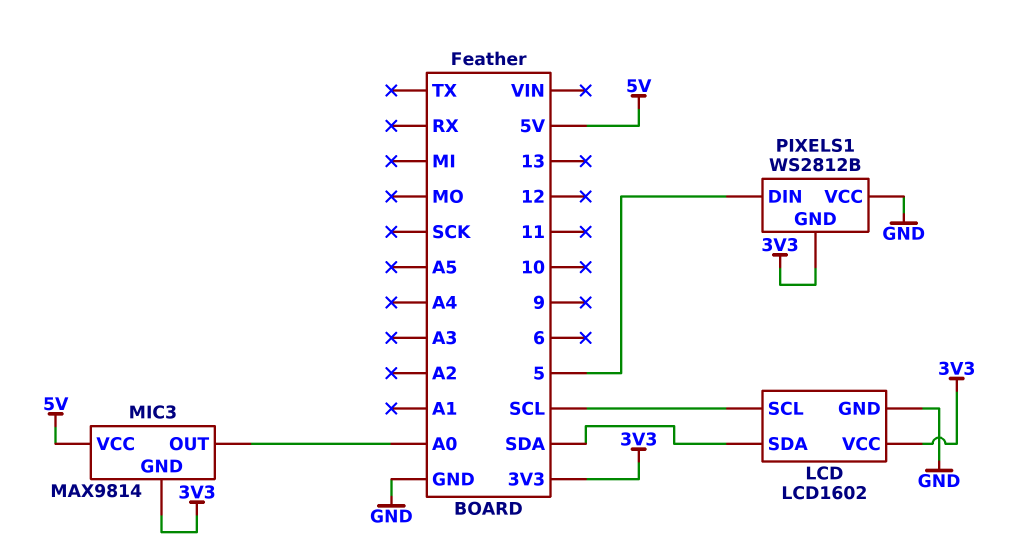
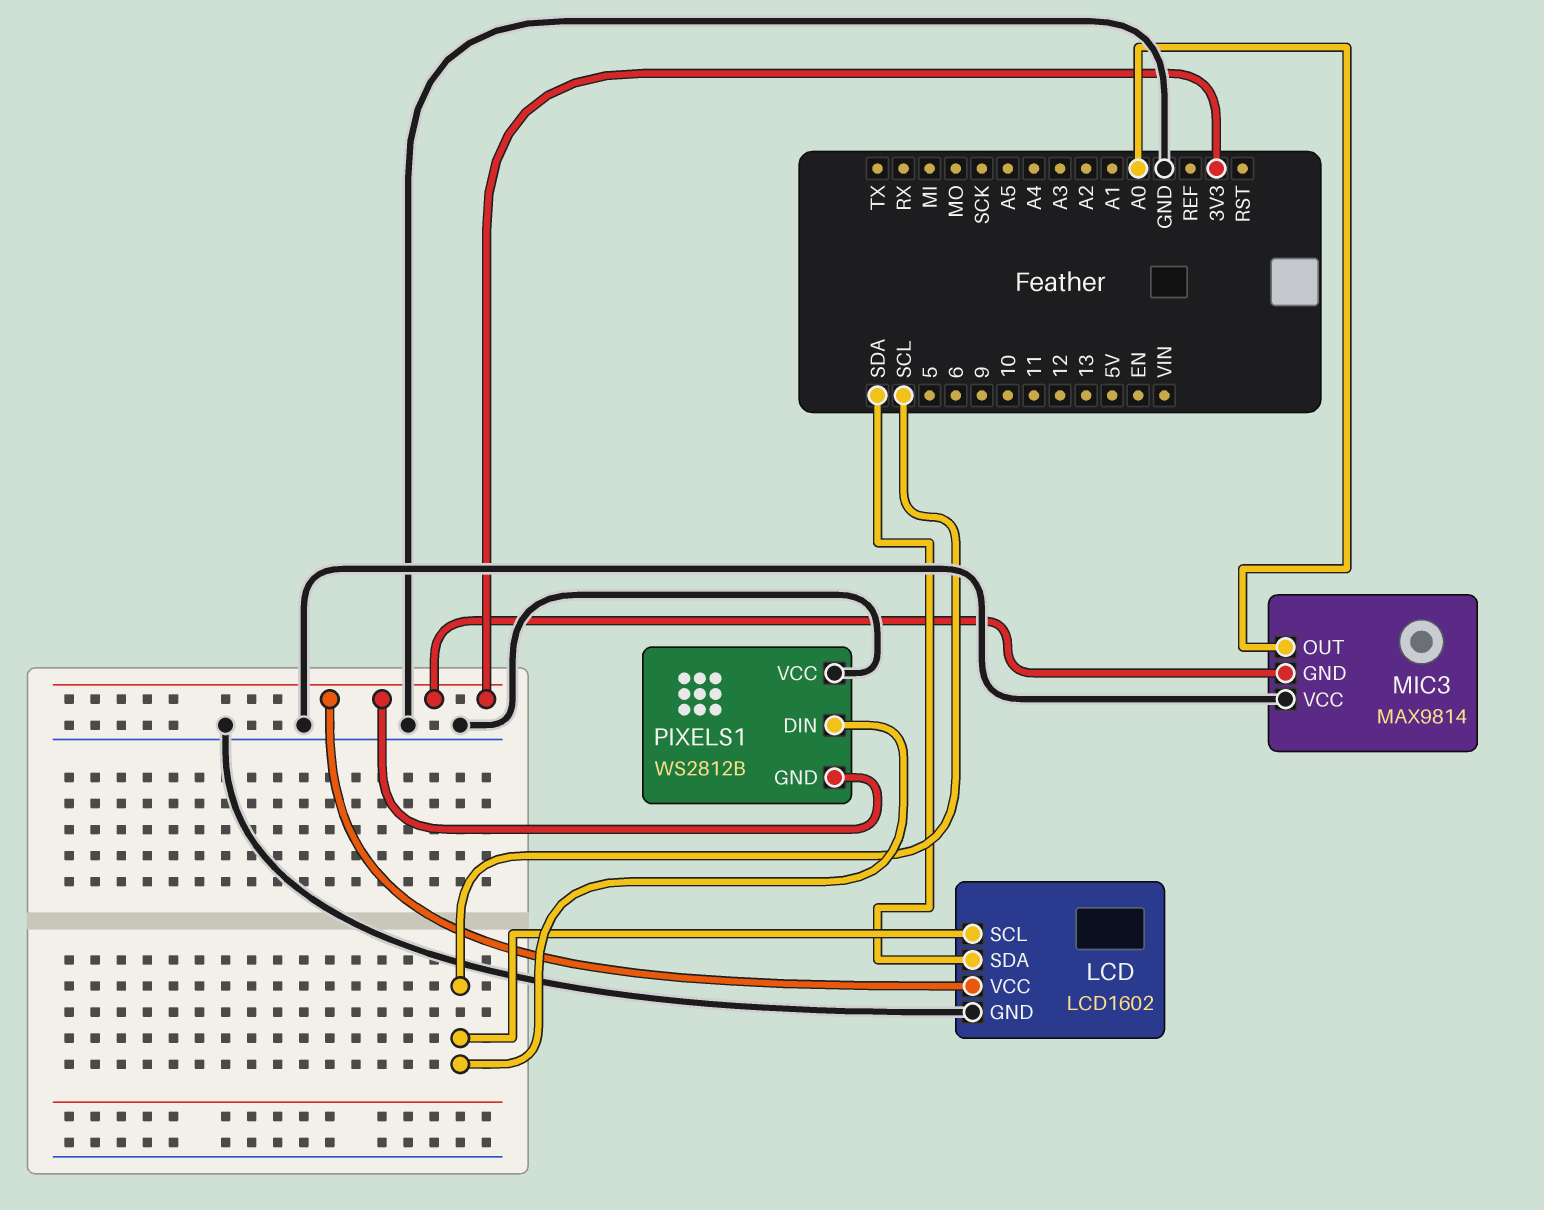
MIC3 pin VCC: 5V -> GND
PIXELS1 pin DIN: 5 -> SCL

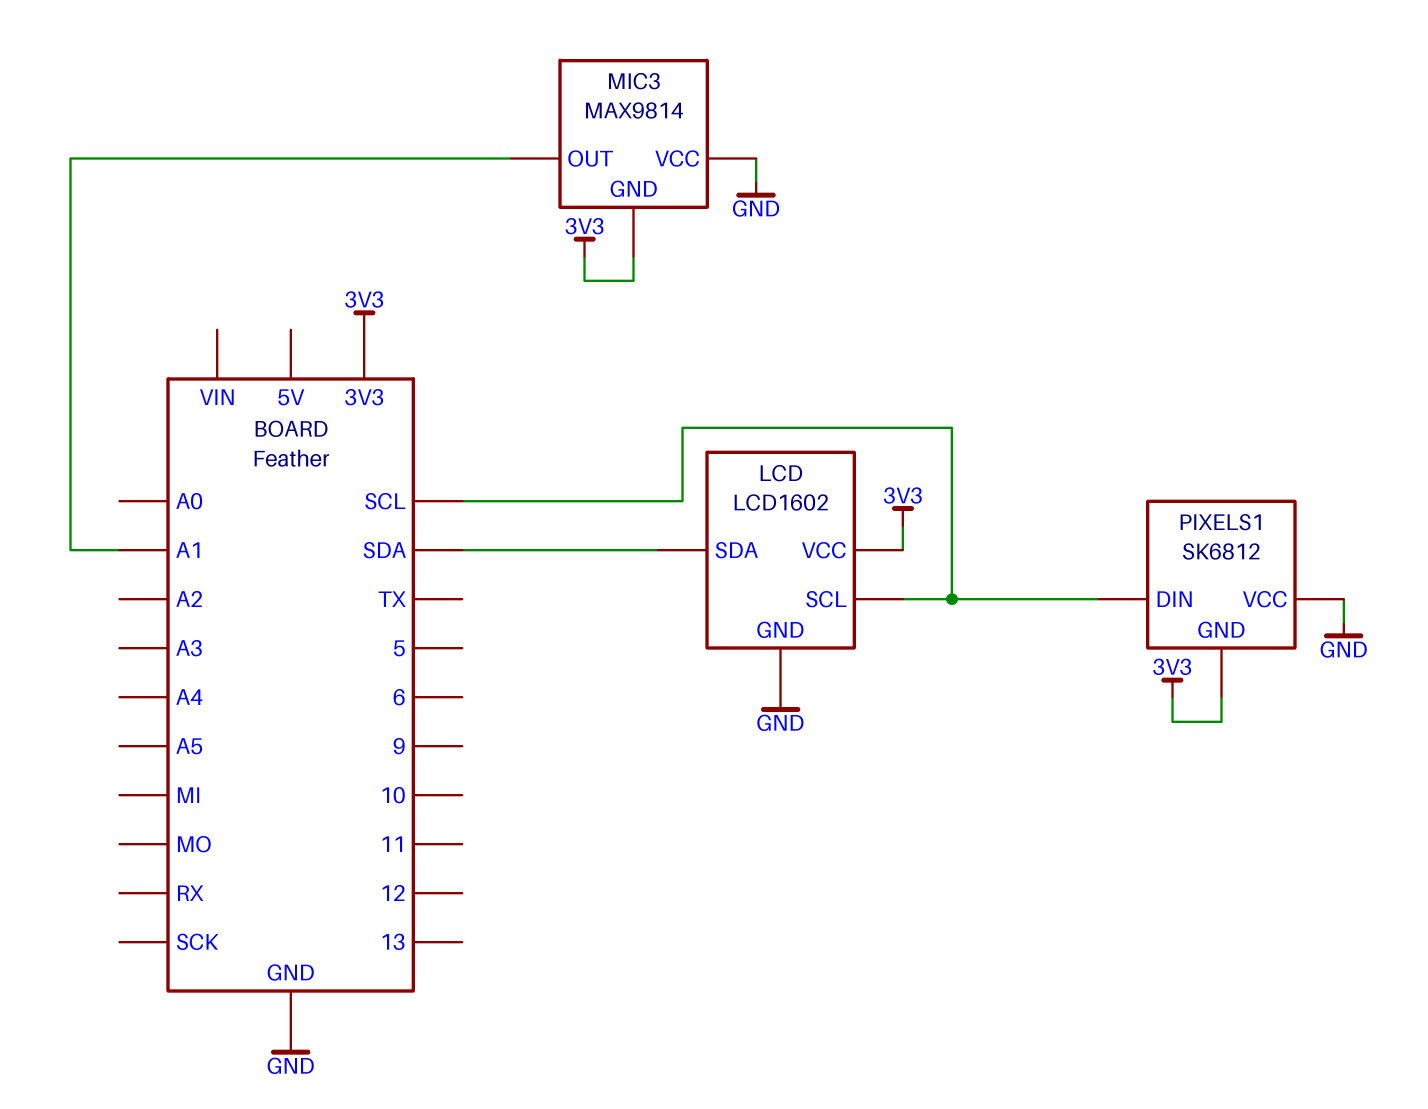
MIC3 pin OUT: A0 -> A1
PIXELS1: WS2812B -> SK6812

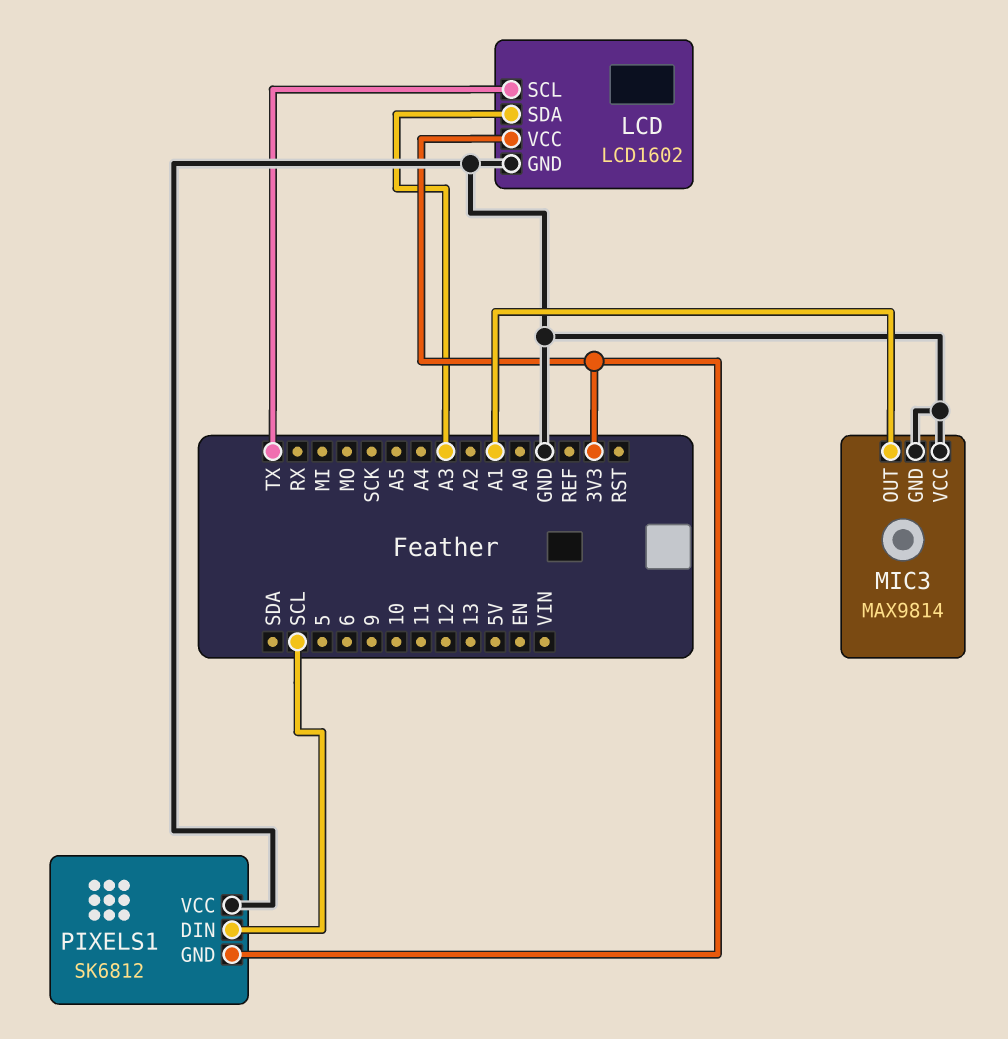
LCD pin SCL: SCL -> TX
LCD pin SDA: SDA -> A3
MIC3 pin GND: 3V3 -> GND

